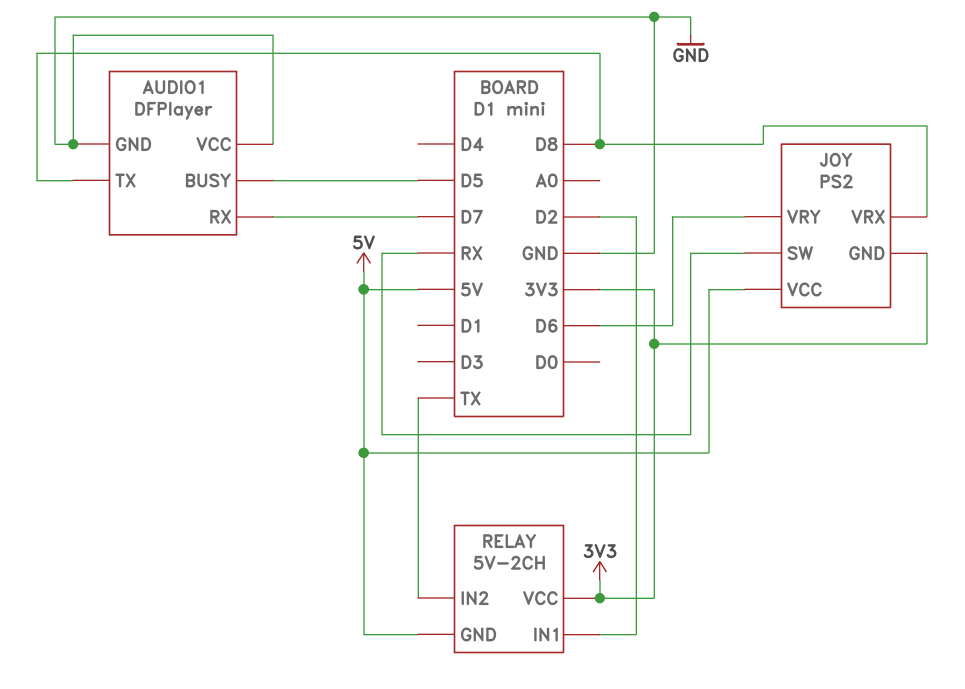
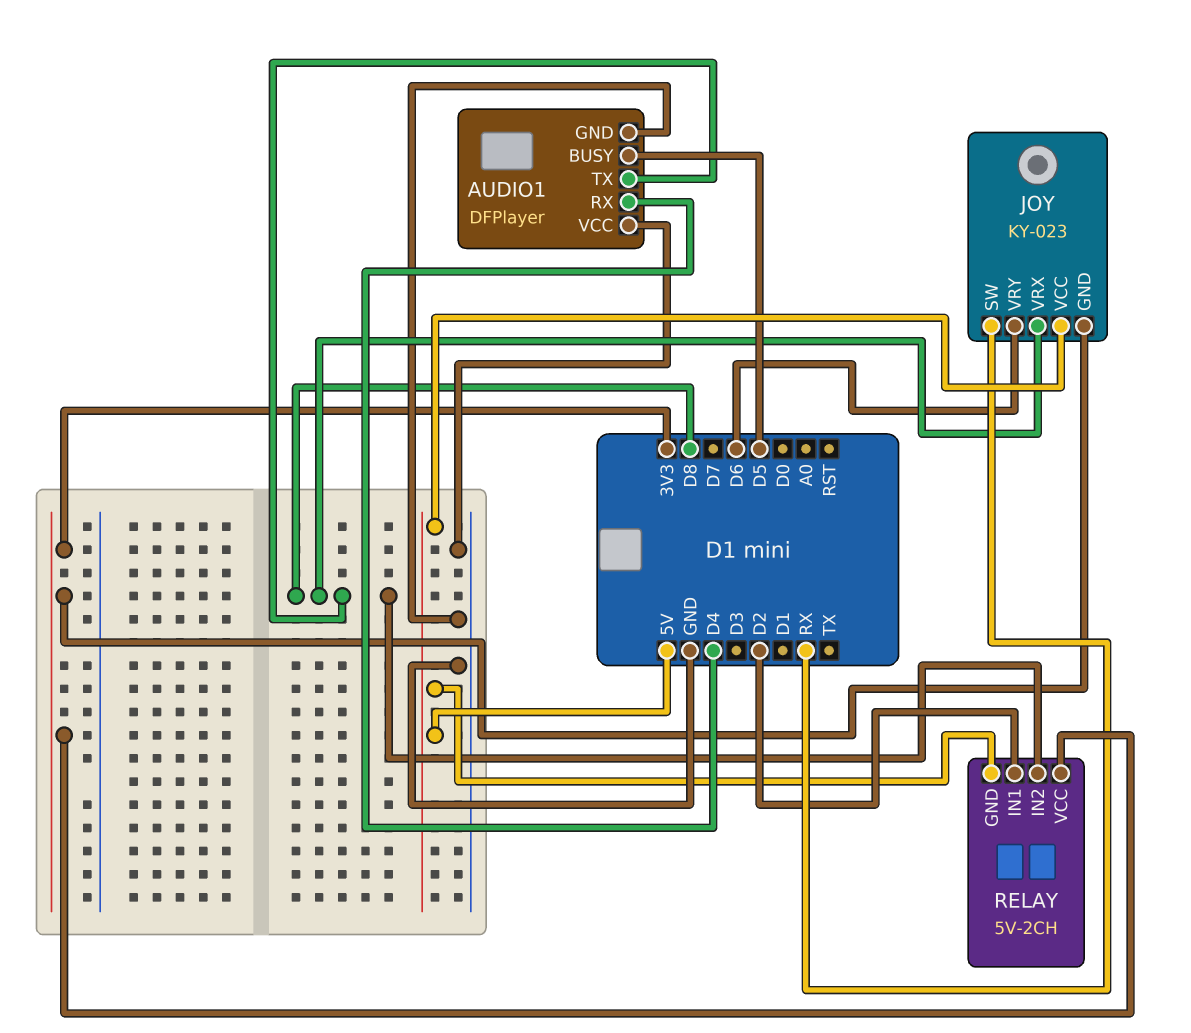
AUDIO1 pin RX: D7 -> D4
JOY: PS2 -> KY-023
RELAY pin IN2: TX -> D8

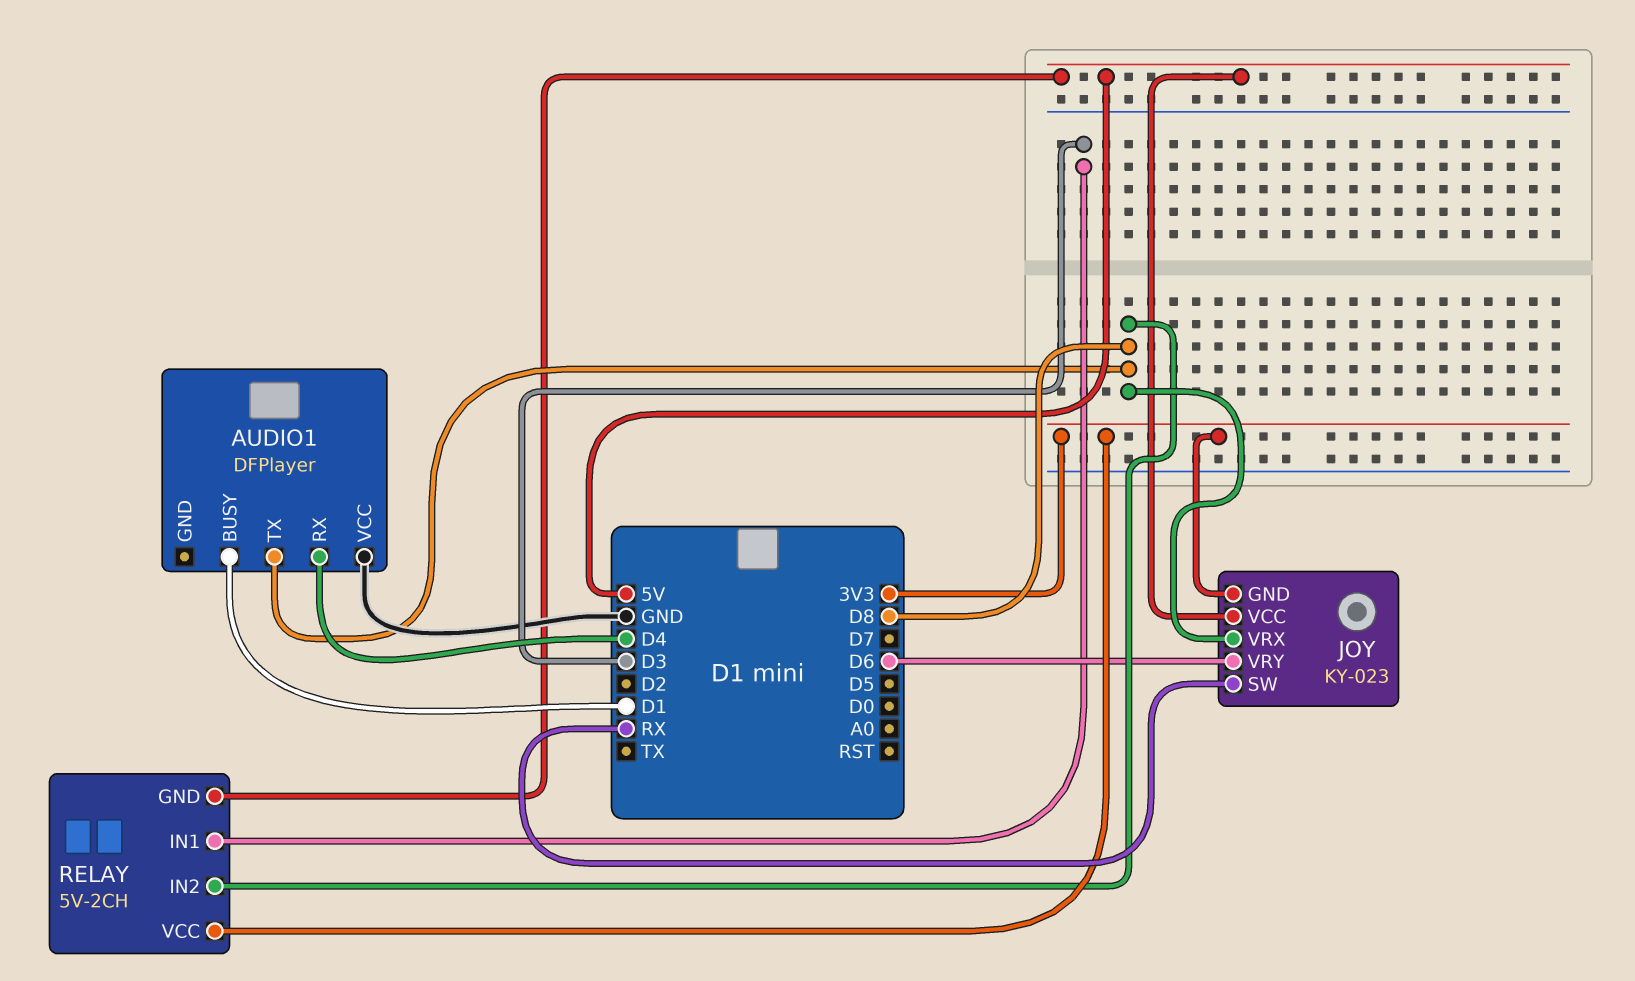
AUDIO1 pin BUSY: D5 -> D1
AUDIO1 pin GND: GND -> none
RELAY pin IN1: D2 -> D3

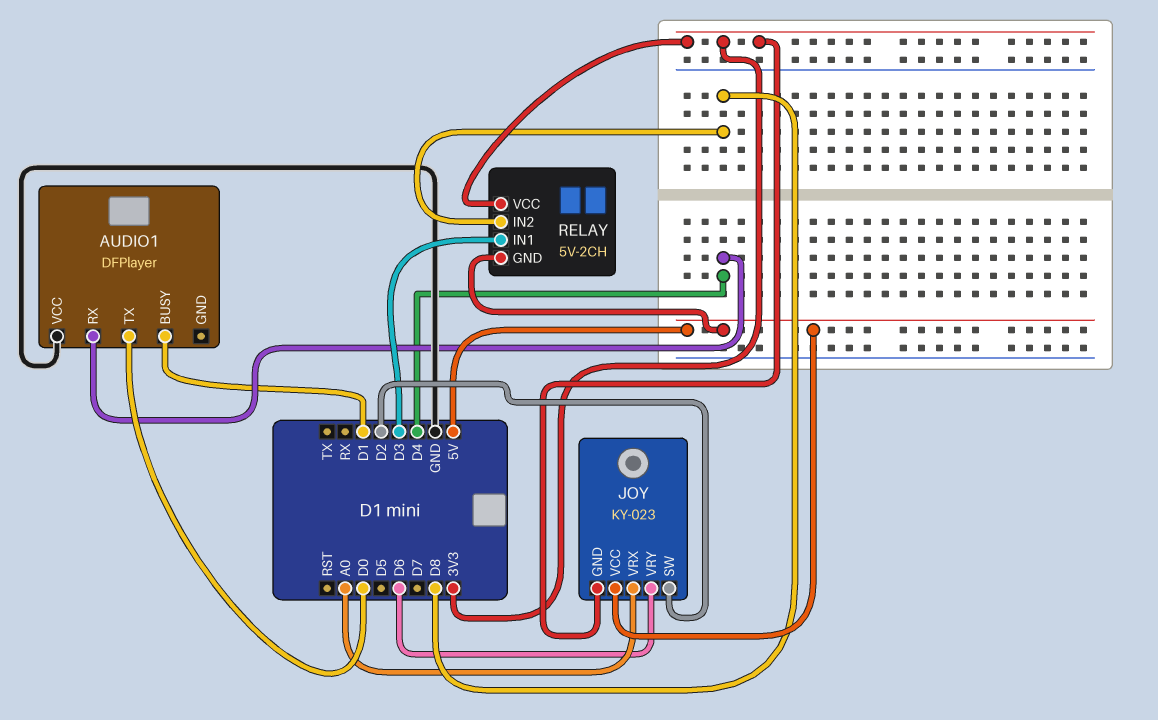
AUDIO1 pin TX: D8 -> D0
JOY pin SW: RX -> D2
JOY pin VRX: D8 -> A0

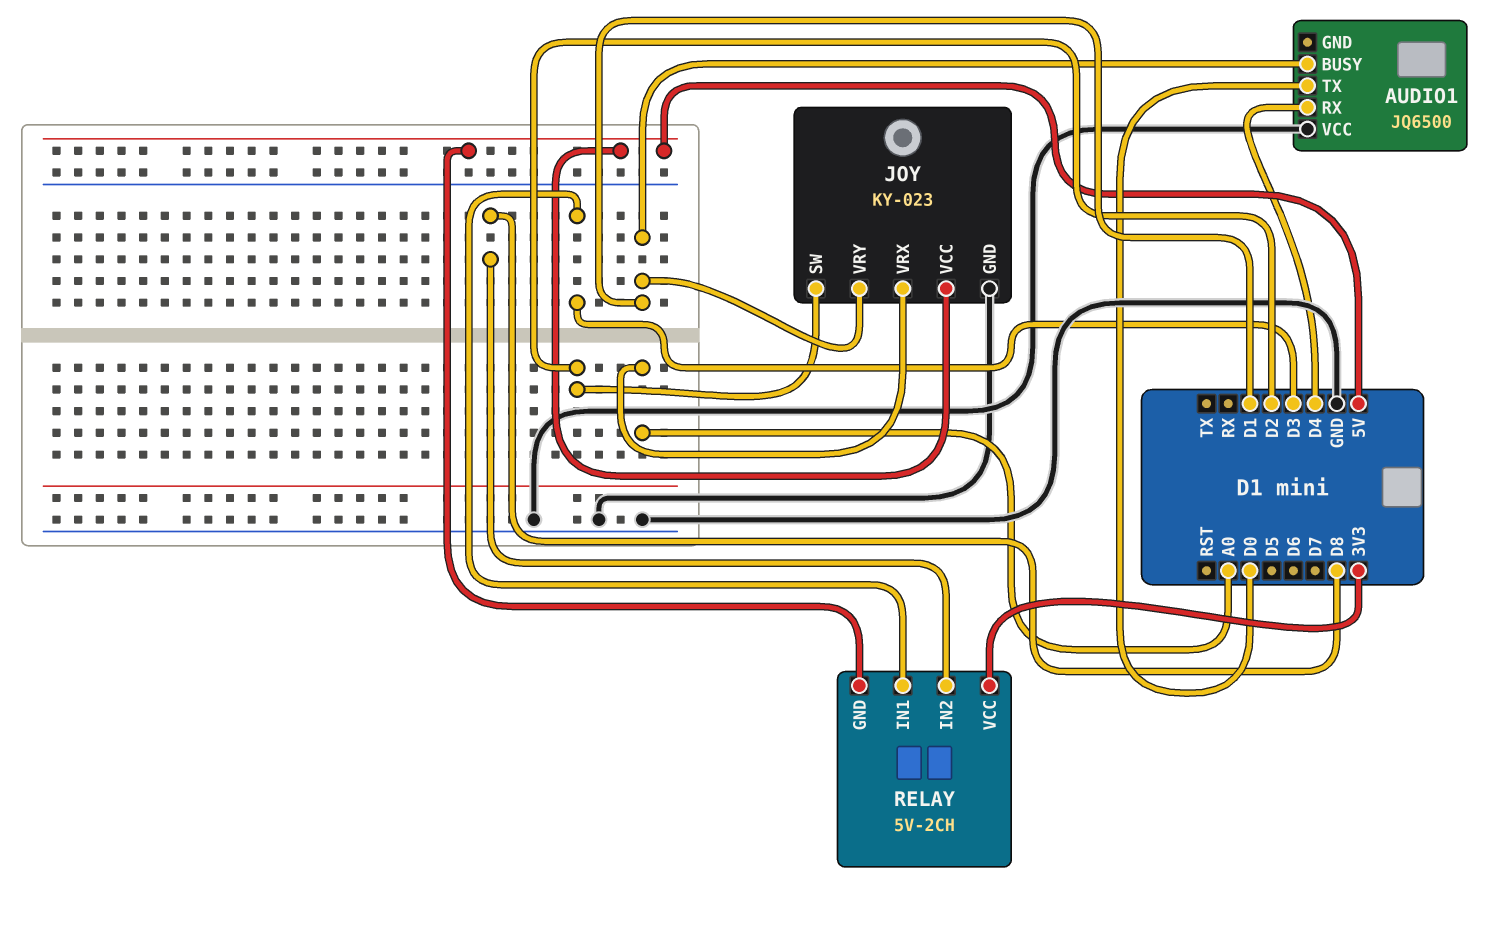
AUDIO1: DFPlayer -> JQ6500
JOY pin GND: 3V3 -> GND
JOY pin VRY: D6 -> D1

